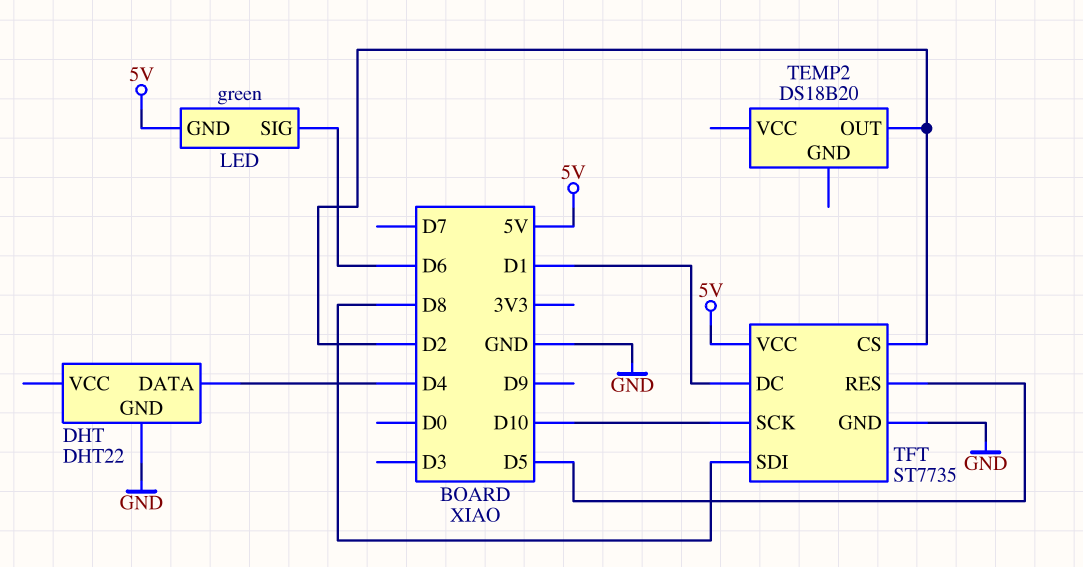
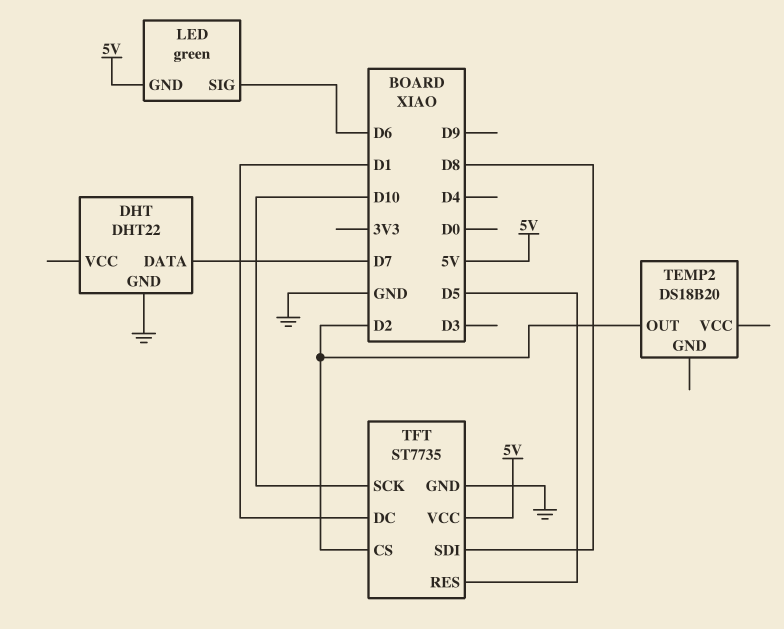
DHT pin DATA: D4 -> D7

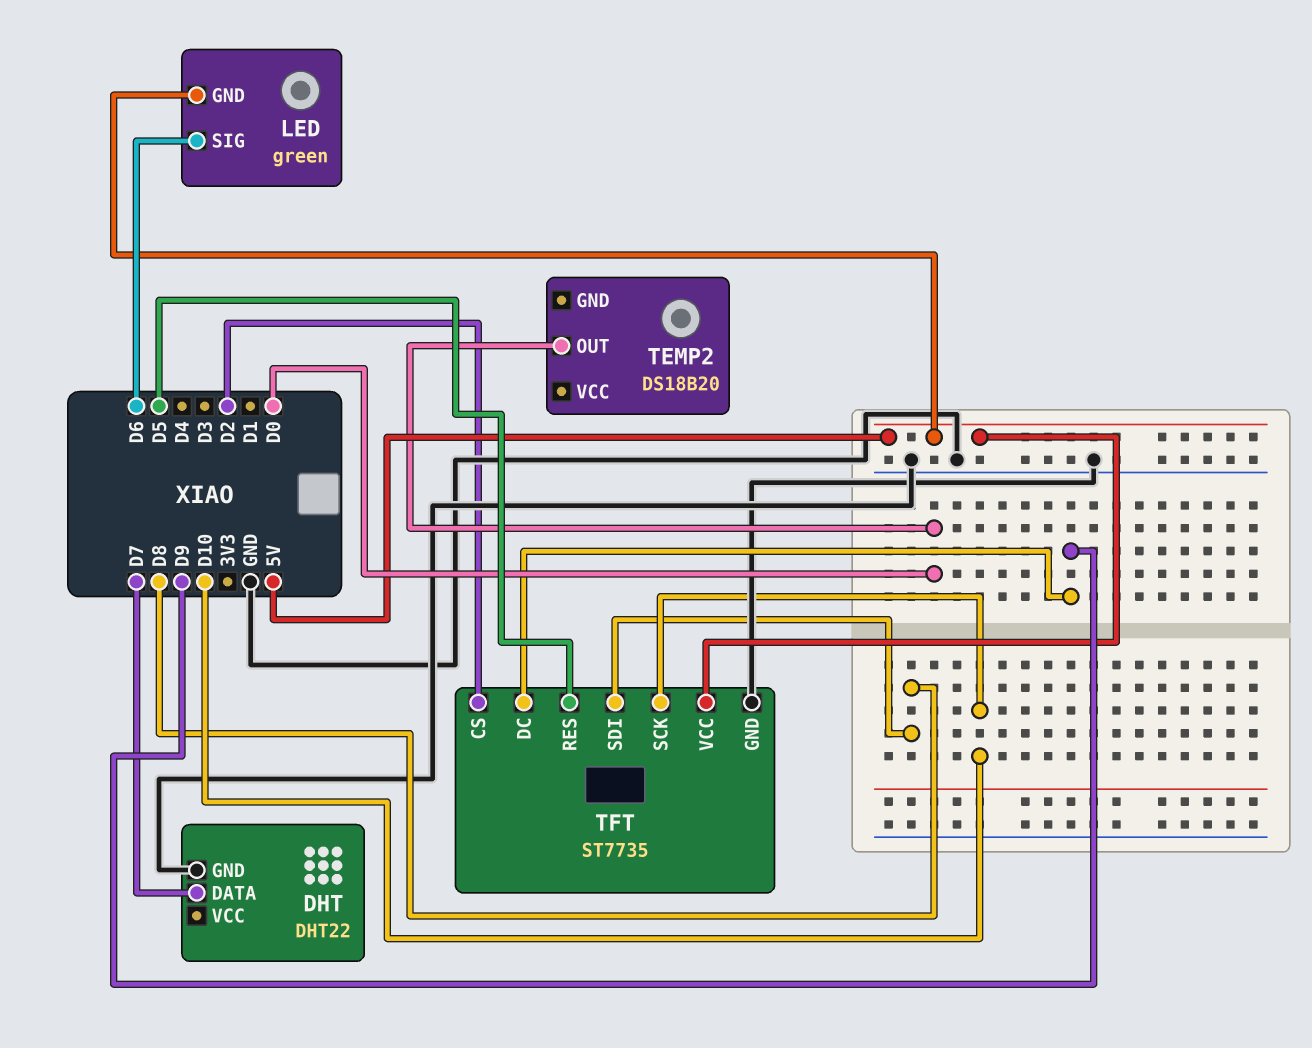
TEMP2 pin OUT: D2 -> D0
TFT pin DC: D1 -> D9

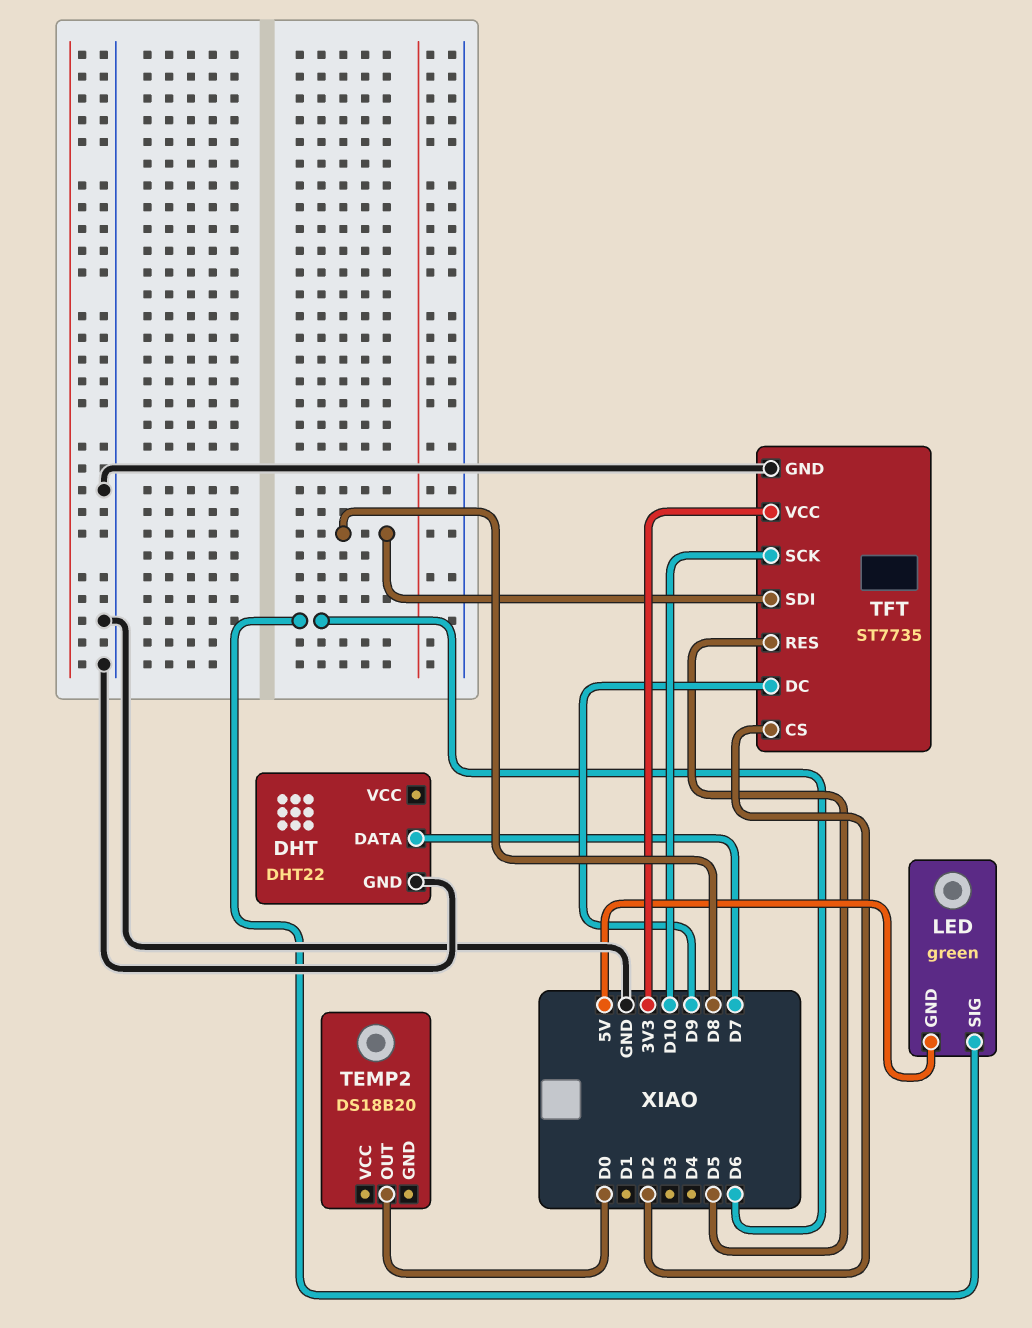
TFT pin VCC: 5V -> 3V3

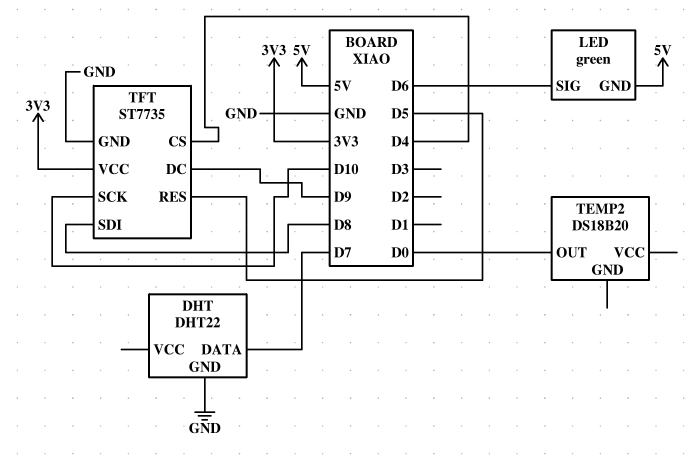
TFT pin CS: D2 -> D4

